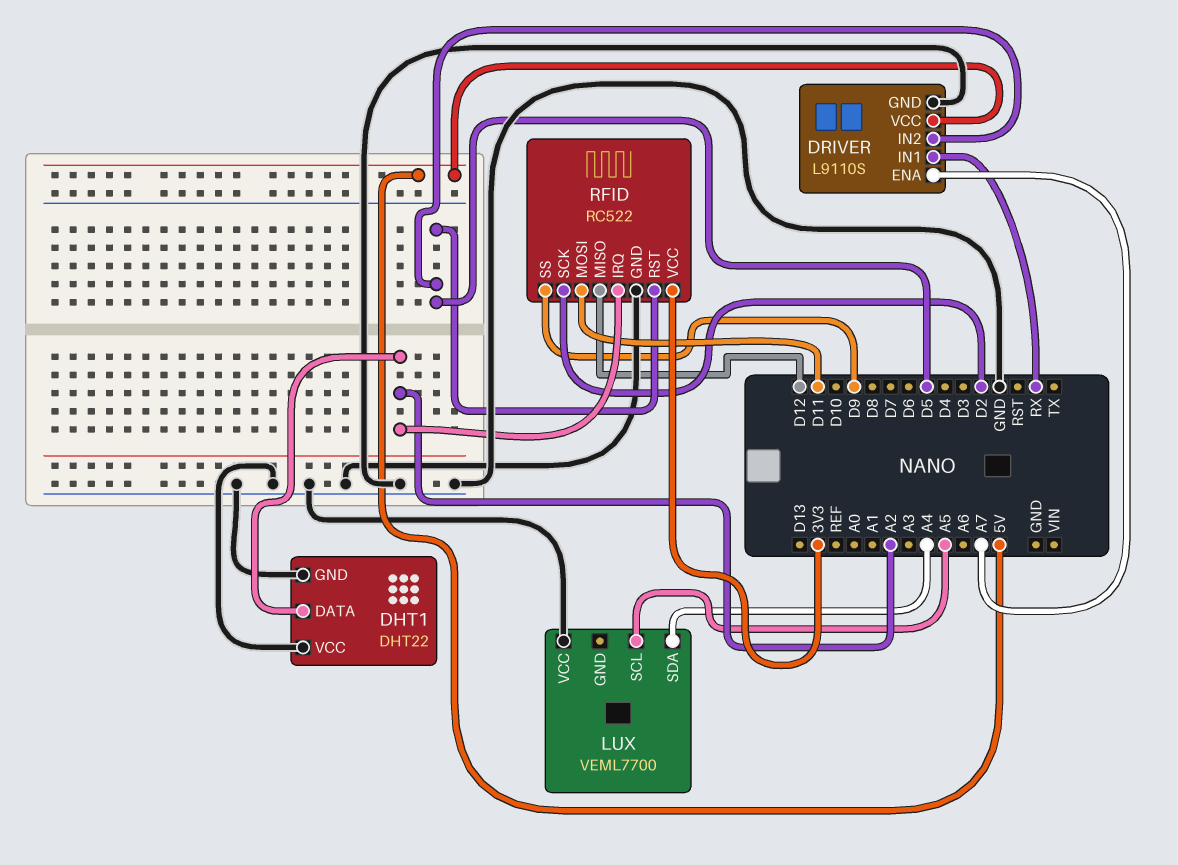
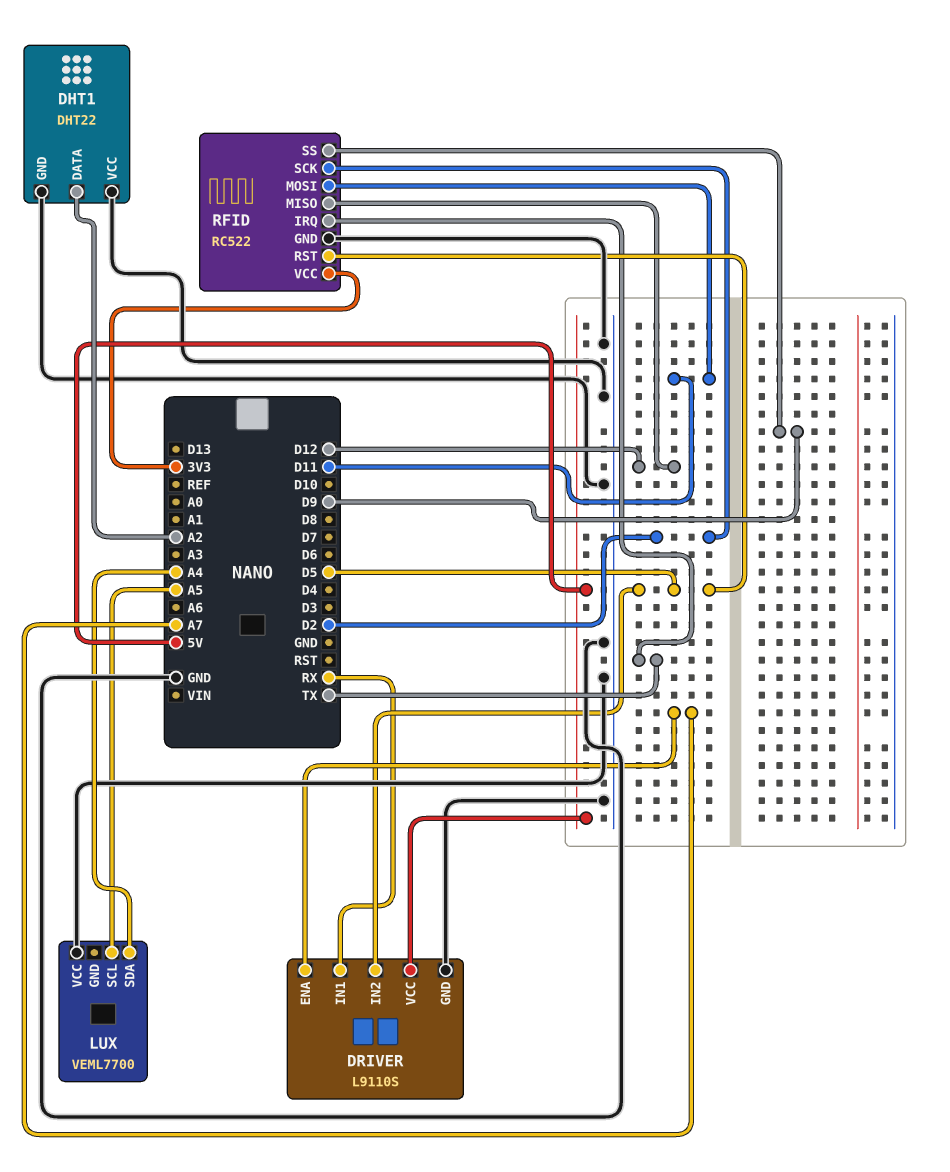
RFID pin IRQ: A2 -> TX

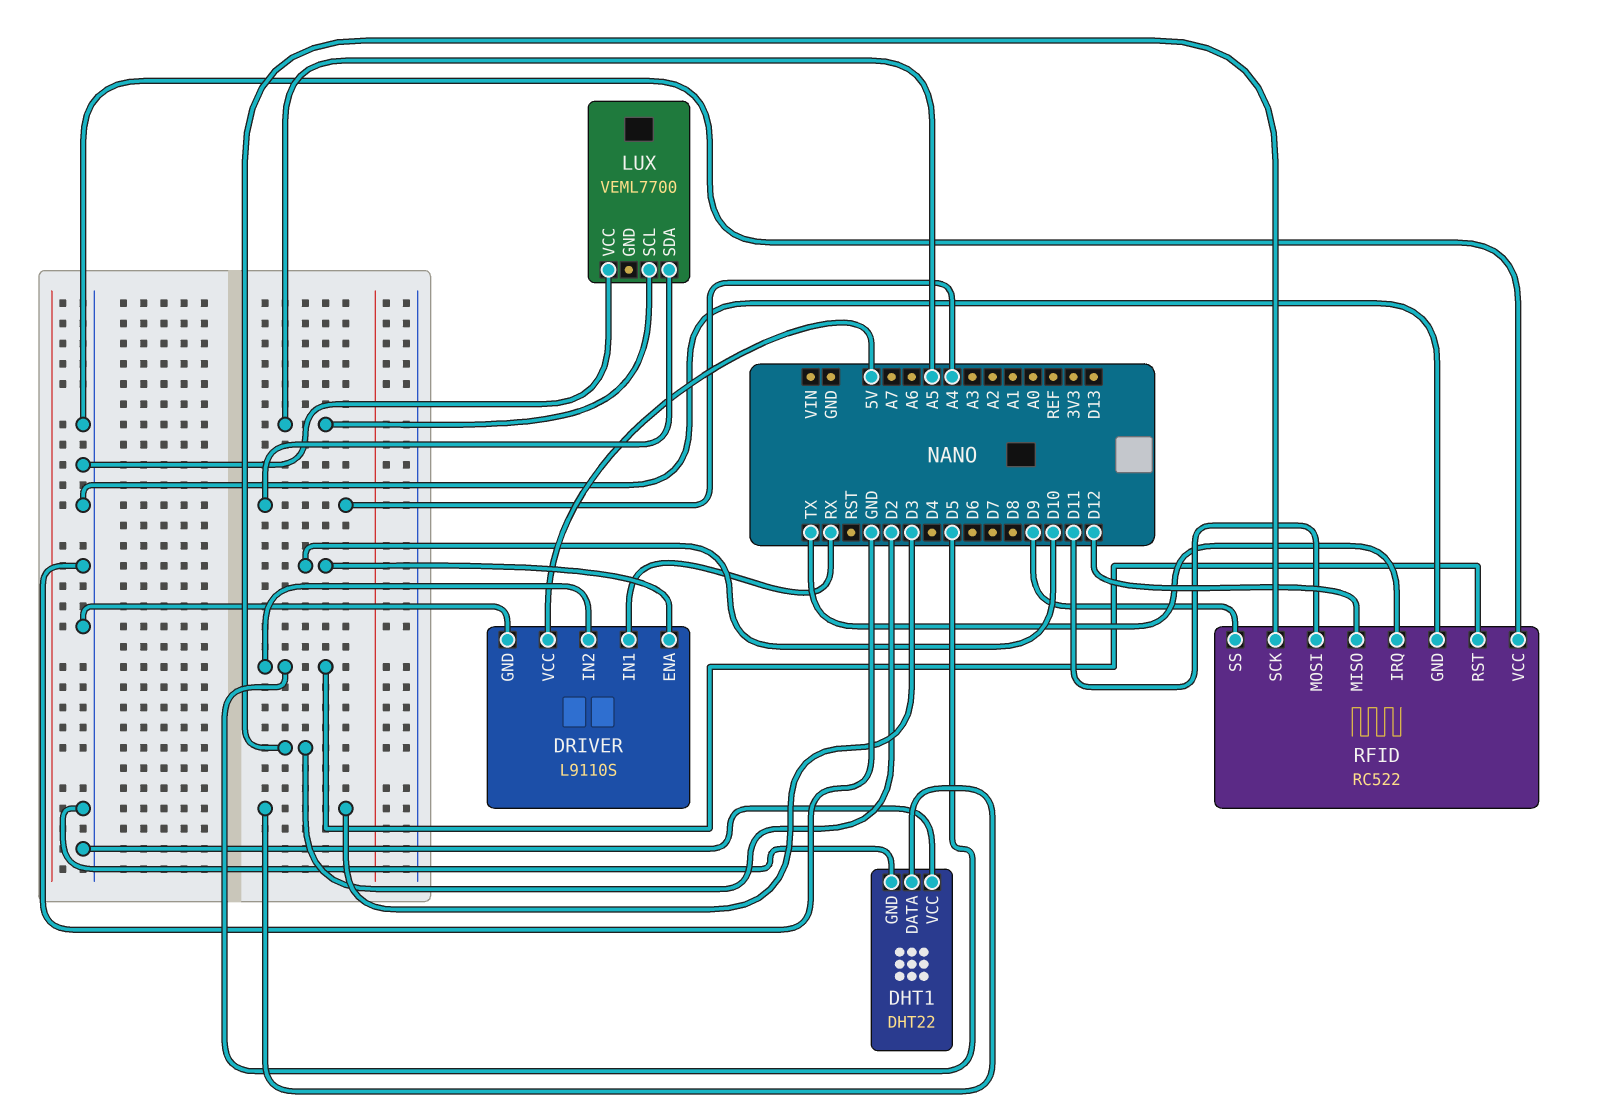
DHT1 pin DATA: A2 -> D3
DRIVER pin ENA: A7 -> D10
RFID pin VCC: 3V3 -> GND

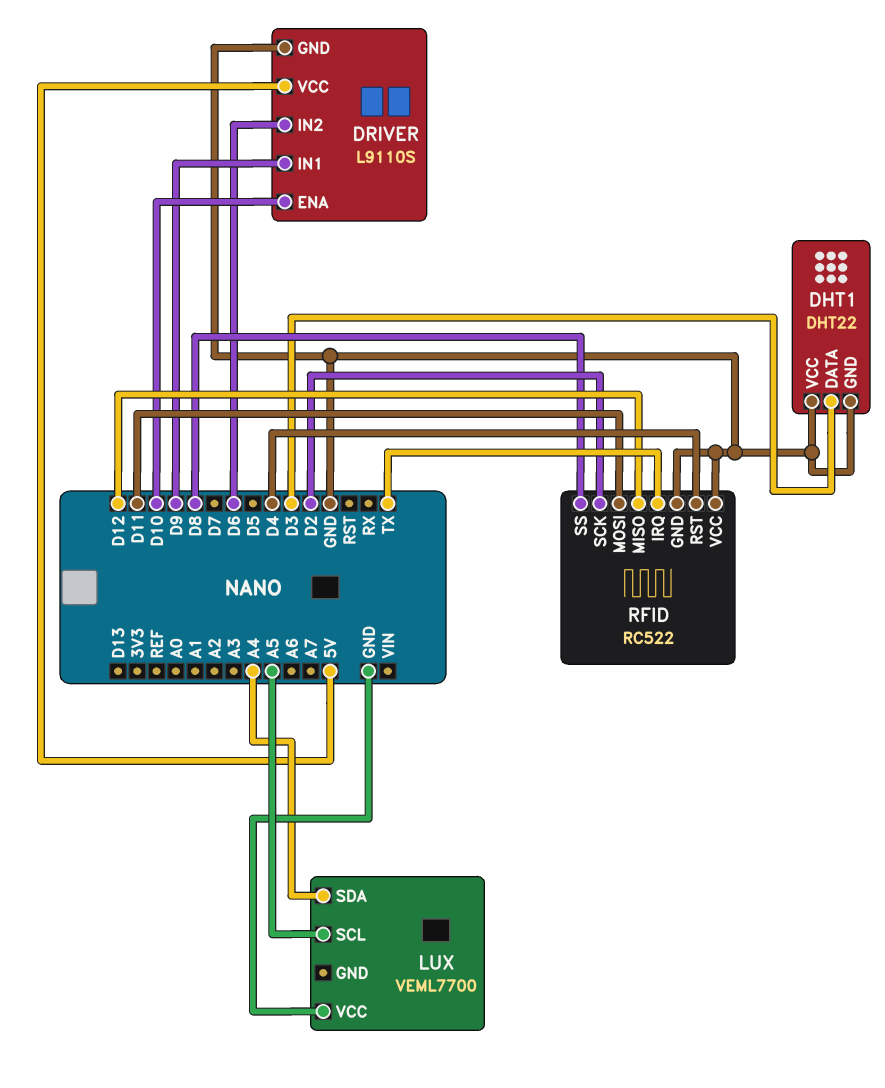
DRIVER pin IN1: RX -> D9
DRIVER pin IN2: D5 -> D6
RFID pin RST: D5 -> D4
RFID pin SS: D9 -> D8

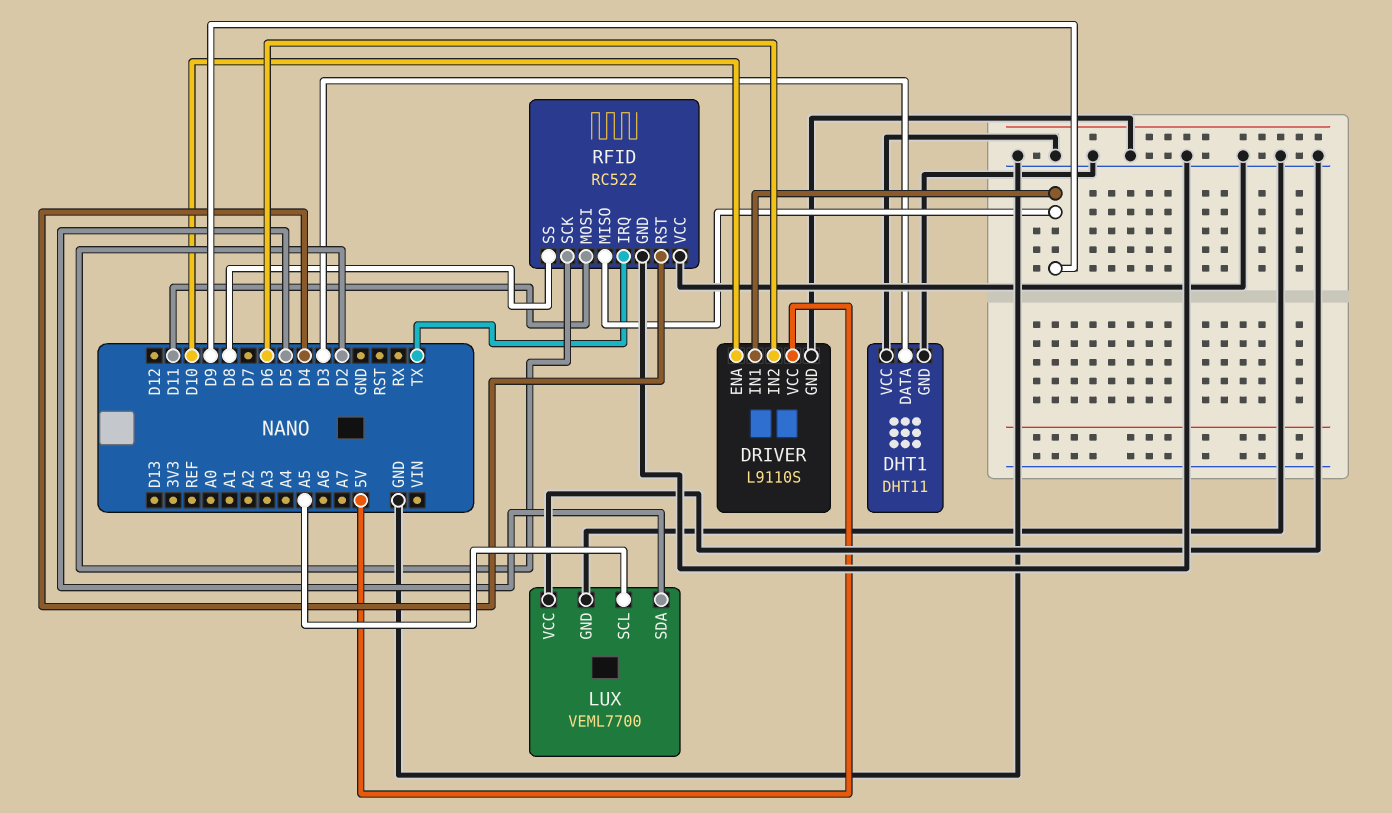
DHT1: DHT22 -> DHT11
LUX pin GND: none -> GND
LUX pin SDA: A4 -> D5
RFID pin MISO: D12 -> D9

